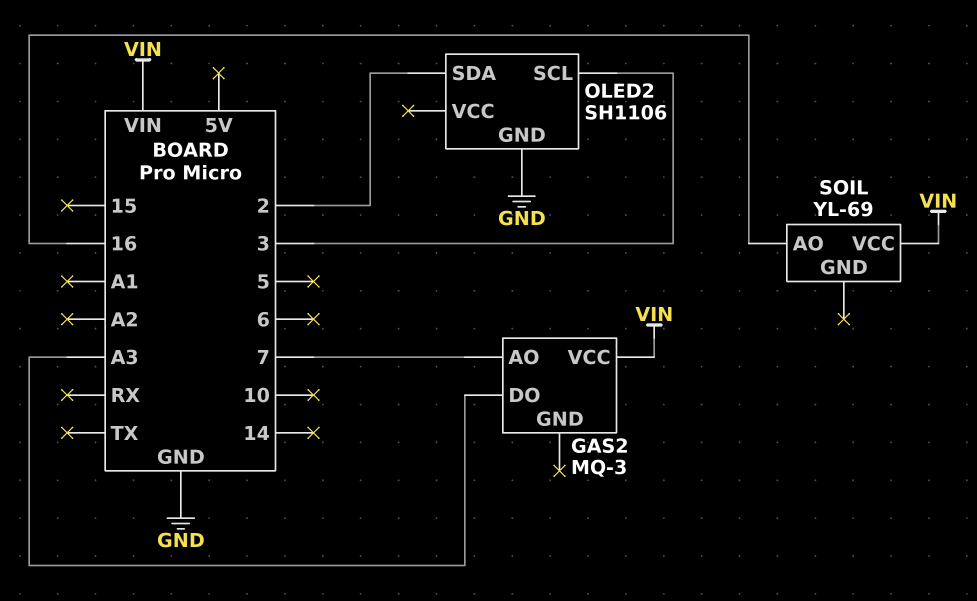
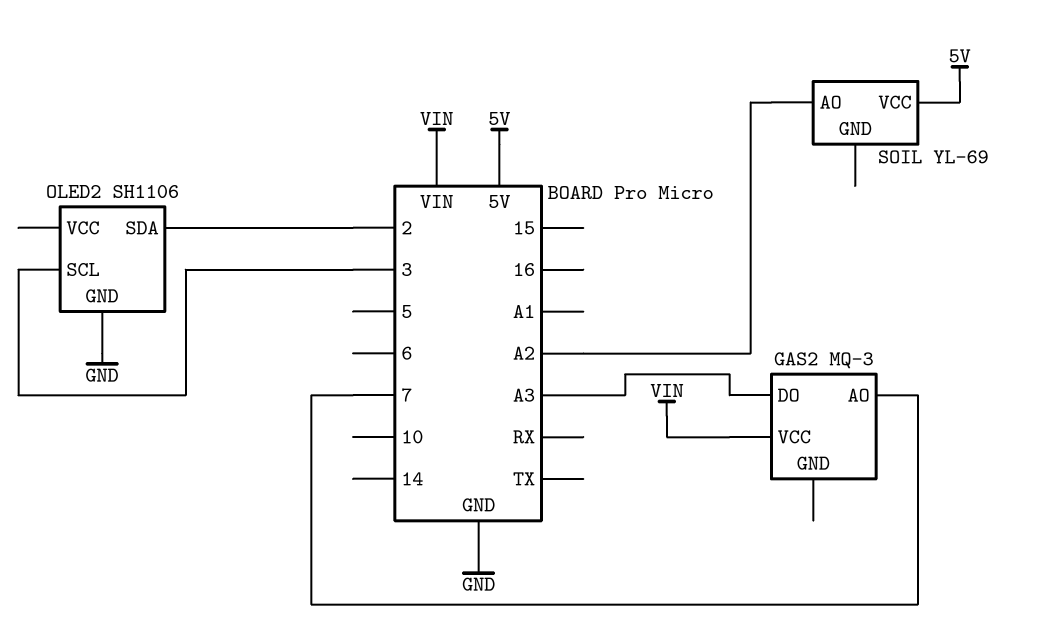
SOIL pin AO: 16 -> A2
SOIL pin VCC: VIN -> 5V

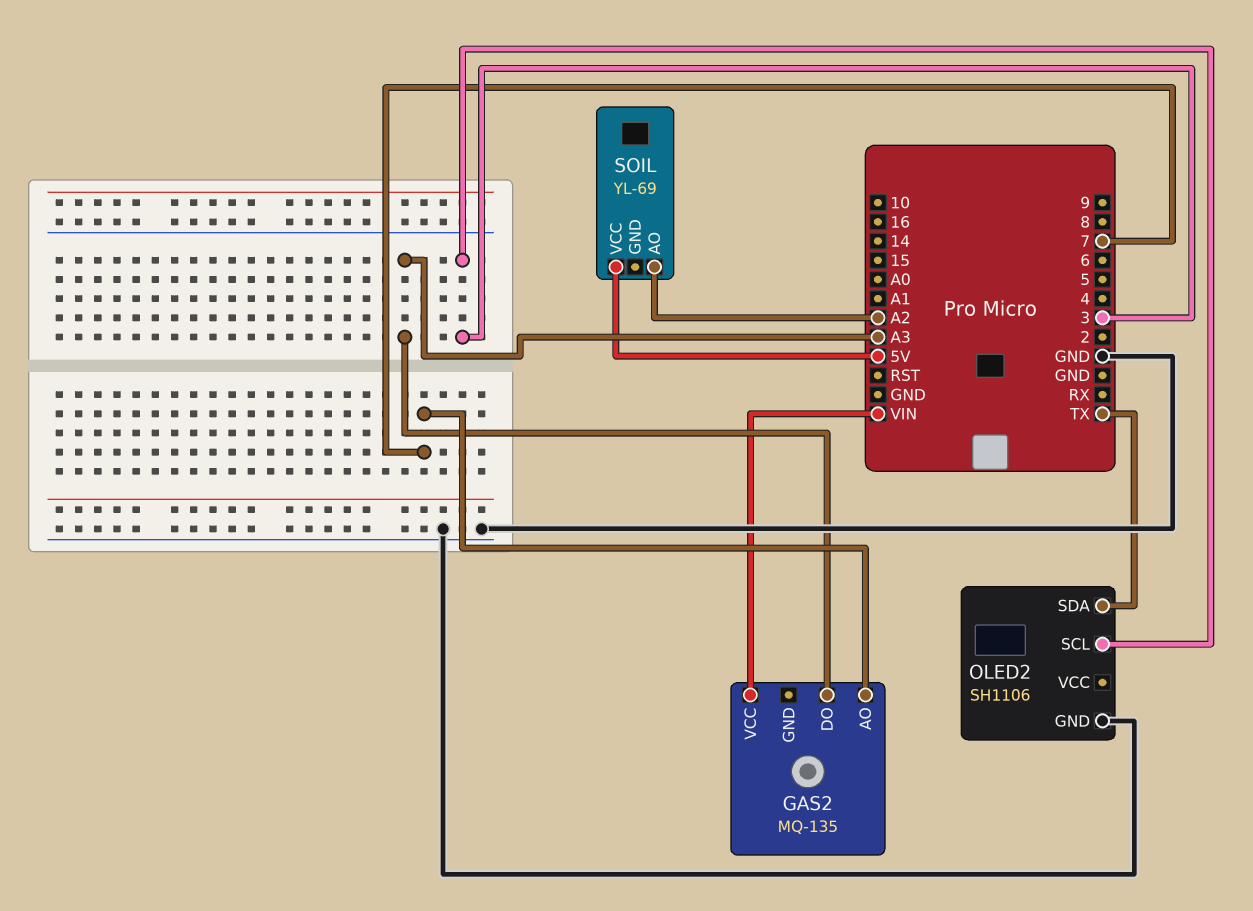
GAS2: MQ-3 -> MQ-135
OLED2 pin SDA: 2 -> TX

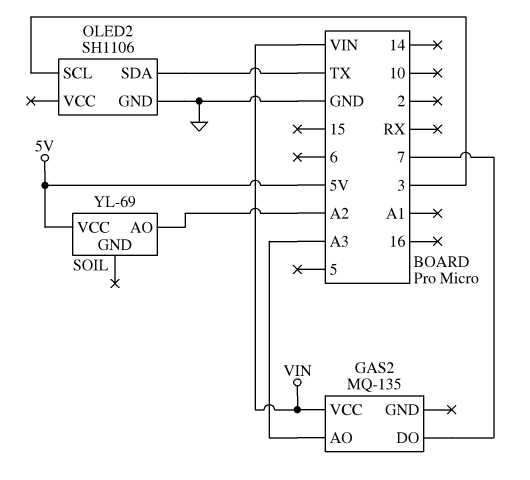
GAS2 pin AO: 7 -> A3
GAS2 pin DO: A3 -> 7

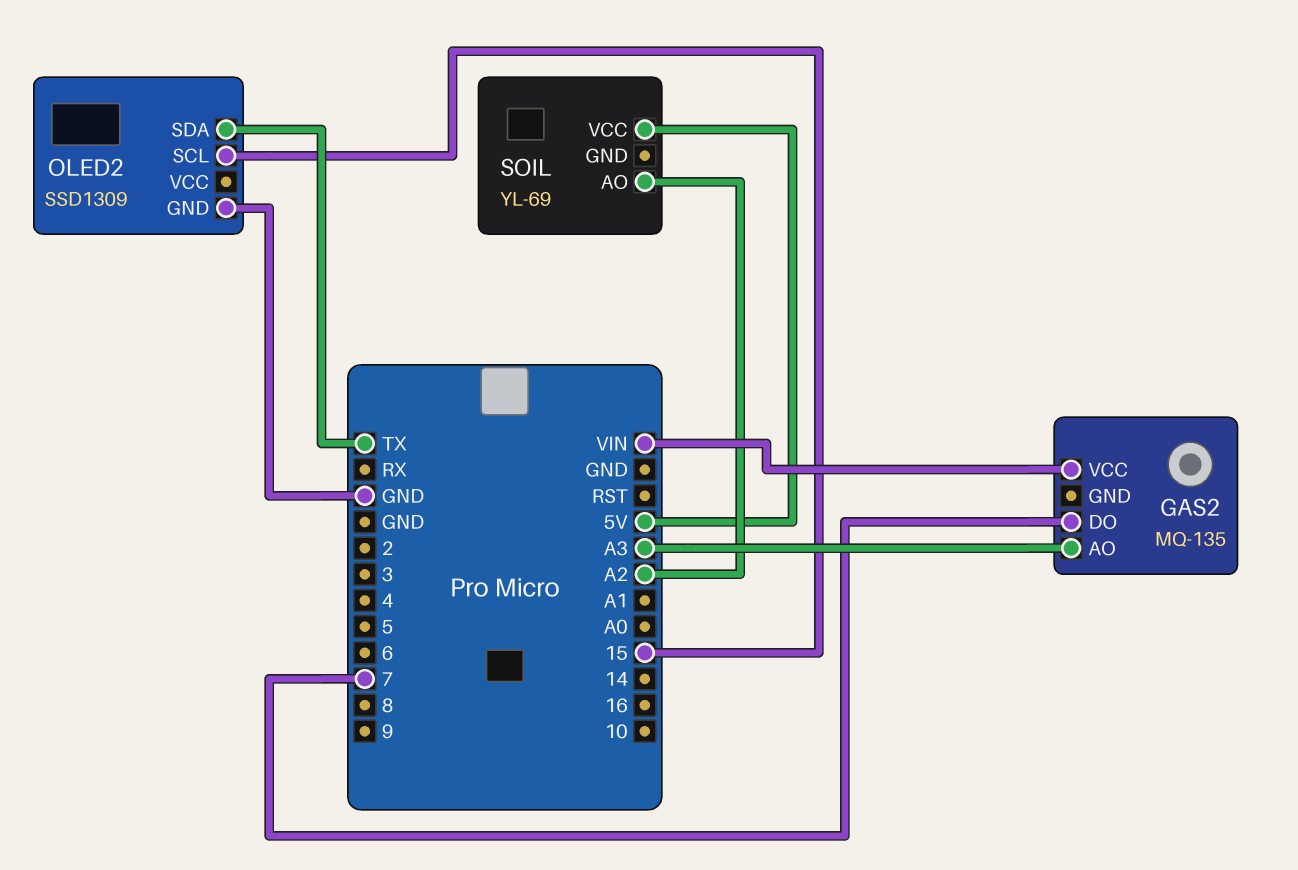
OLED2: SH1106 -> SSD1309
OLED2 pin SCL: 3 -> 15

